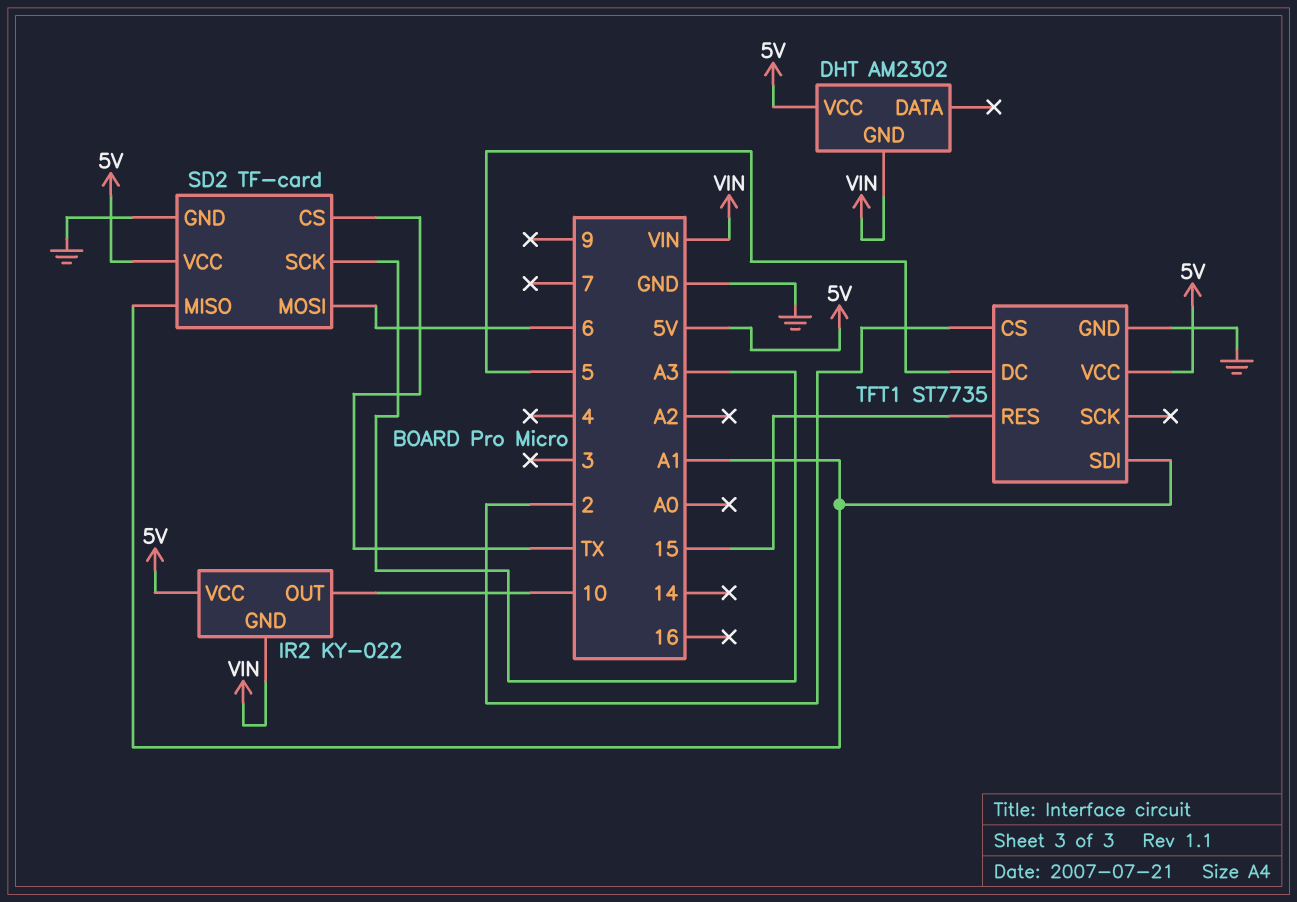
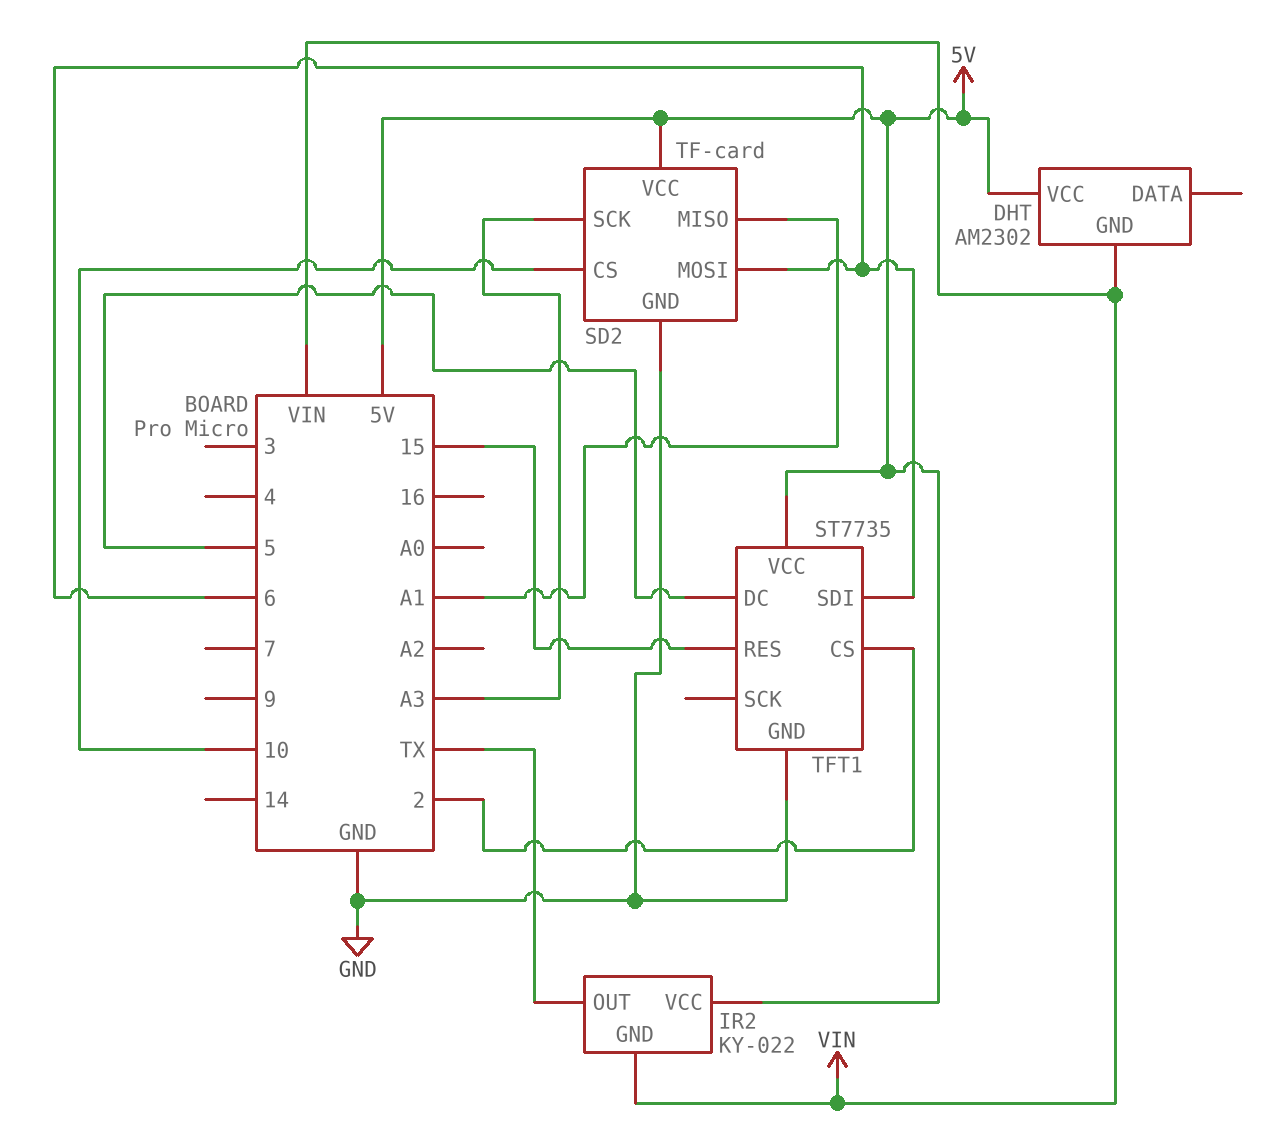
IR2 pin OUT: 10 -> TX
SD2 pin CS: TX -> 10
TFT1 pin SDI: A1 -> 6

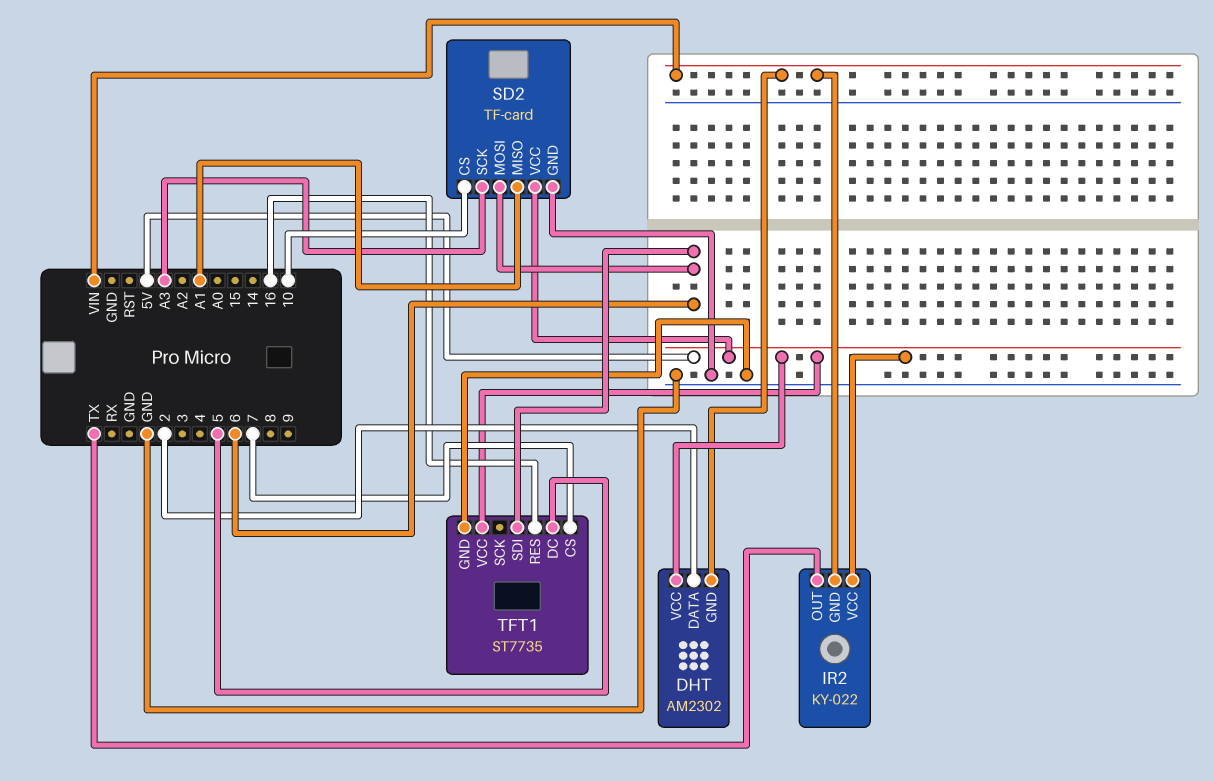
DHT pin DATA: none -> 2
TFT1 pin CS: 2 -> 7
TFT1 pin RES: 15 -> 16

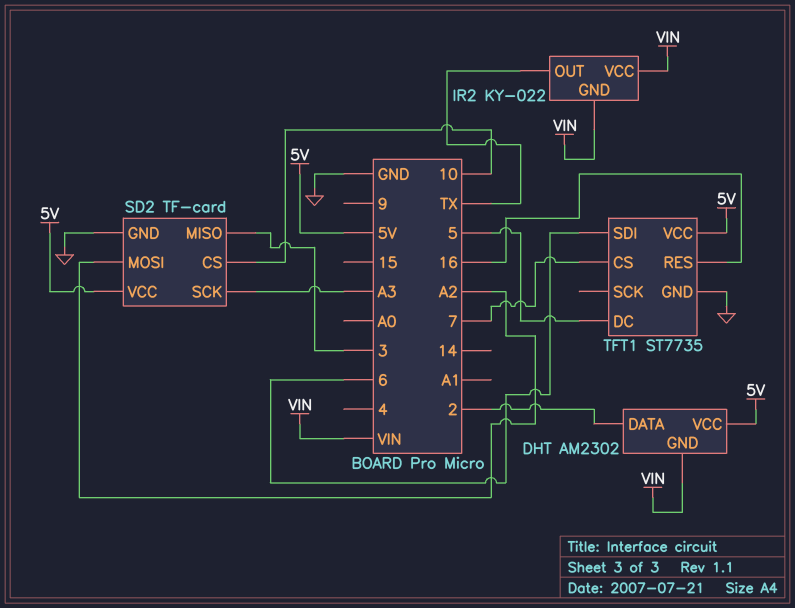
IR2 pin VCC: 5V -> VIN
SD2 pin MISO: A1 -> 3
SD2 pin MOSI: 6 -> A2

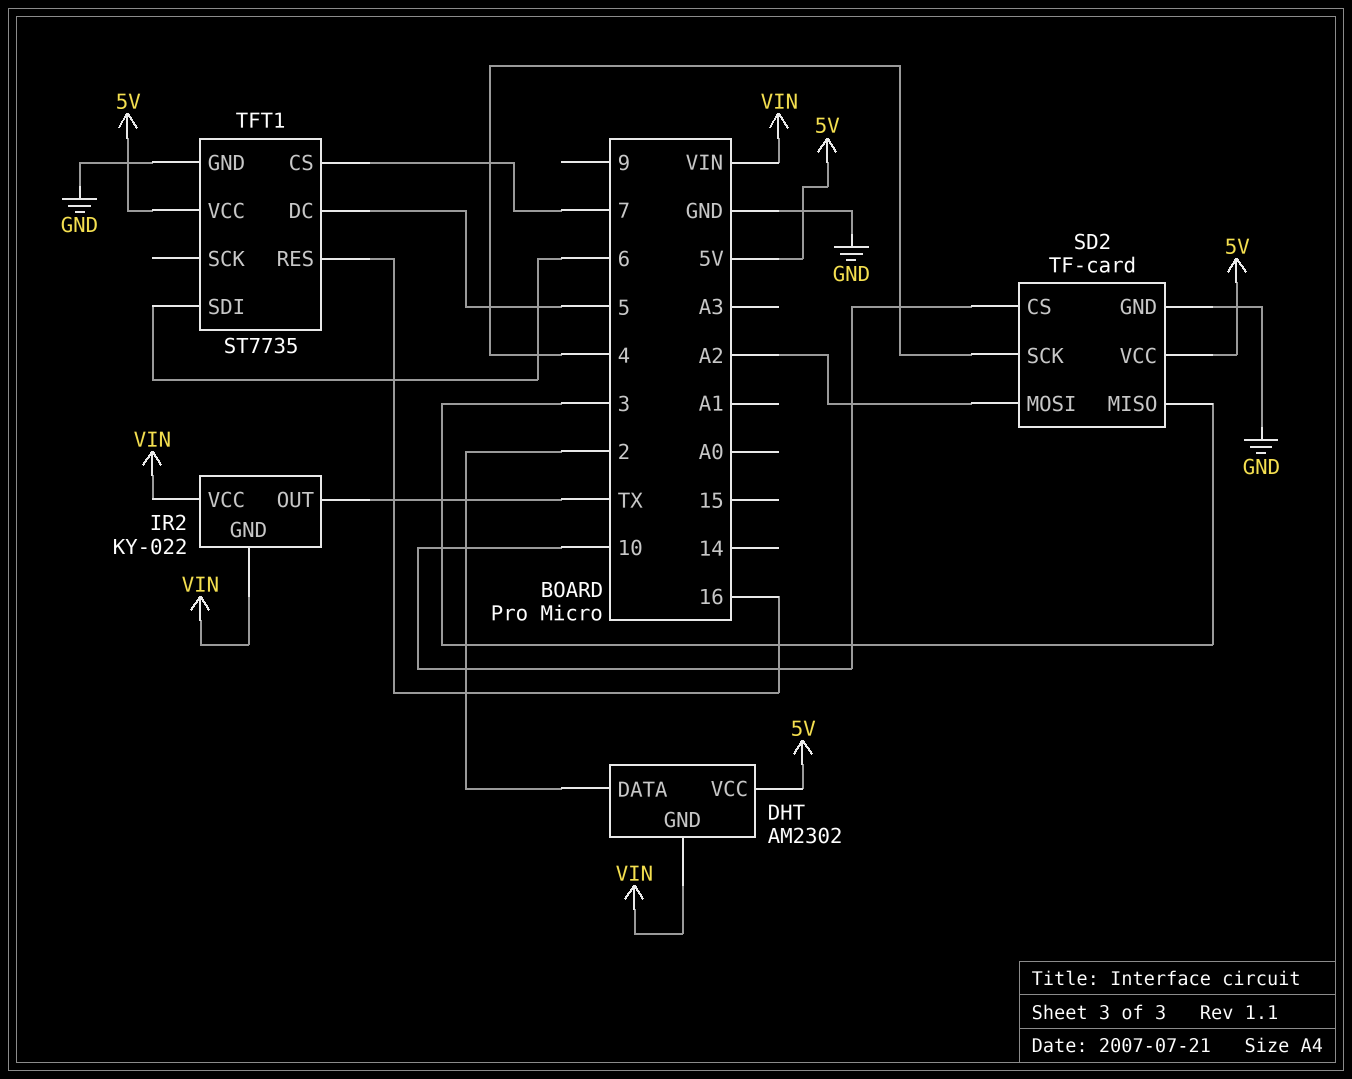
SD2 pin SCK: A3 -> 4

